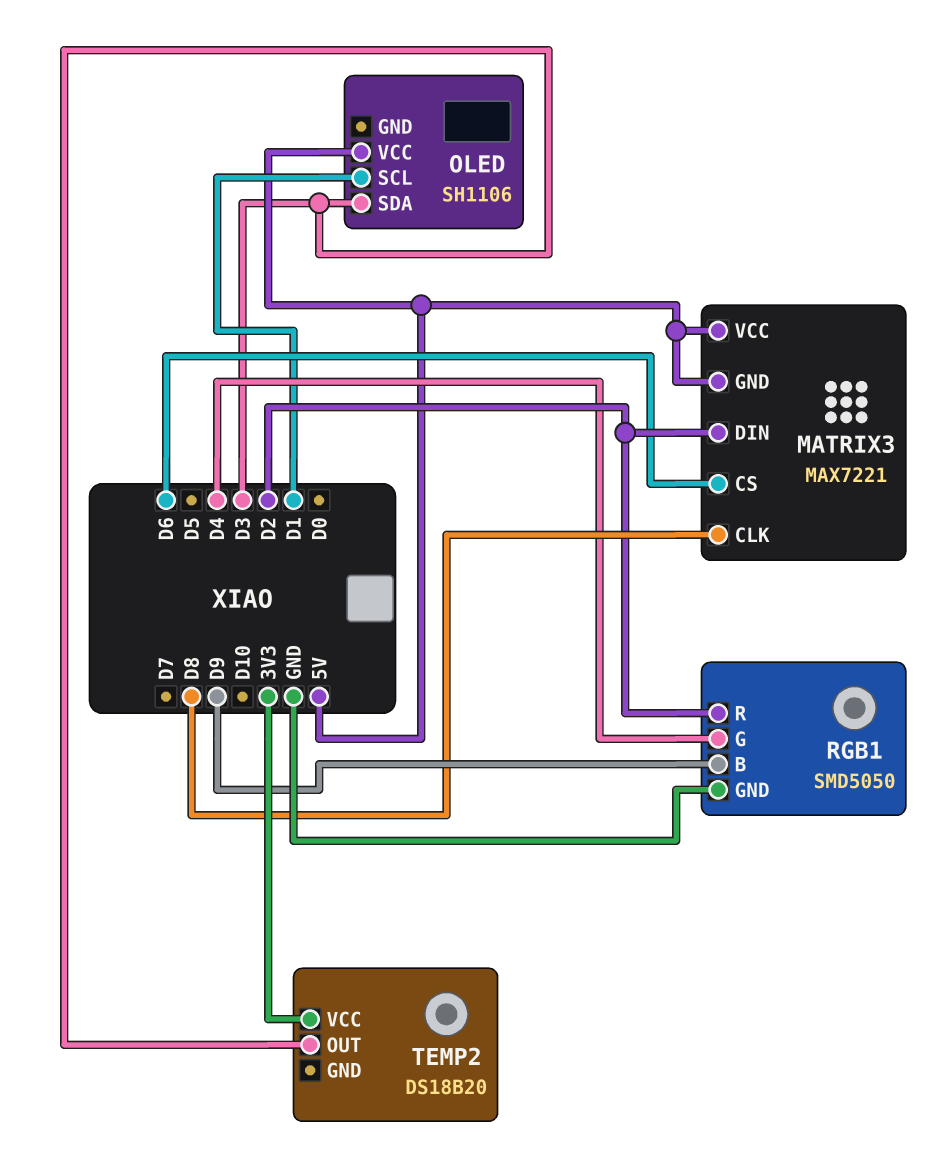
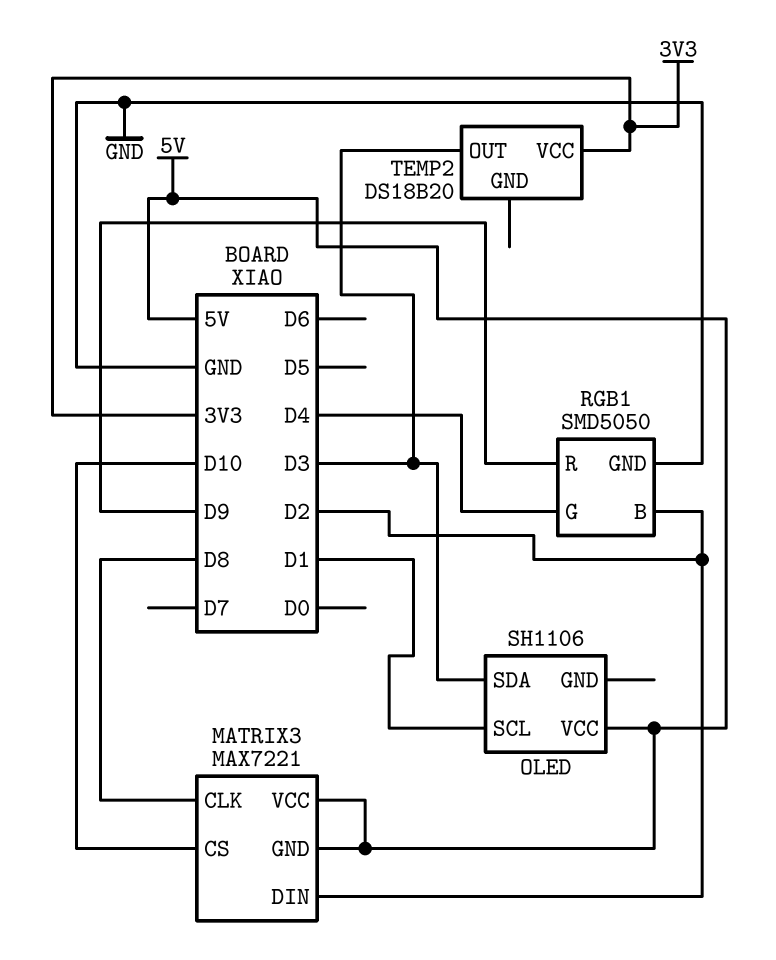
MATRIX3 pin CS: D6 -> D10
RGB1 pin B: D9 -> D2
RGB1 pin R: D2 -> D9

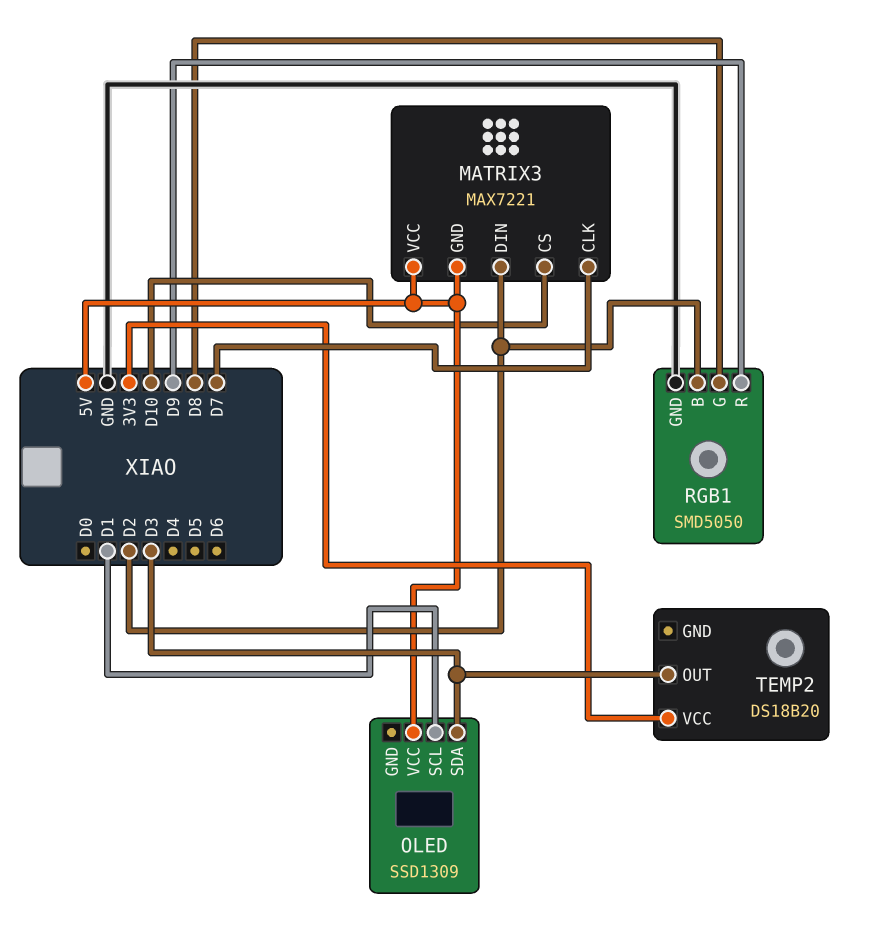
MATRIX3 pin CLK: D8 -> D7
OLED: SH1106 -> SSD1309
RGB1 pin G: D4 -> D8

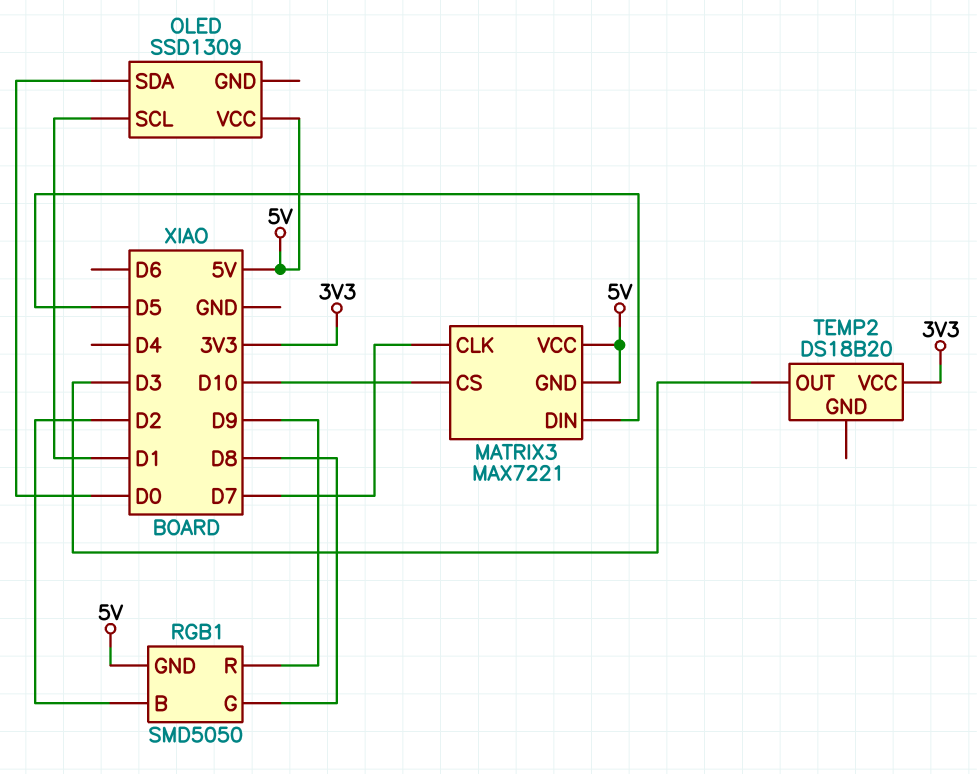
MATRIX3 pin DIN: D2 -> D5
OLED pin SDA: D3 -> D0
RGB1 pin GND: GND -> 5V

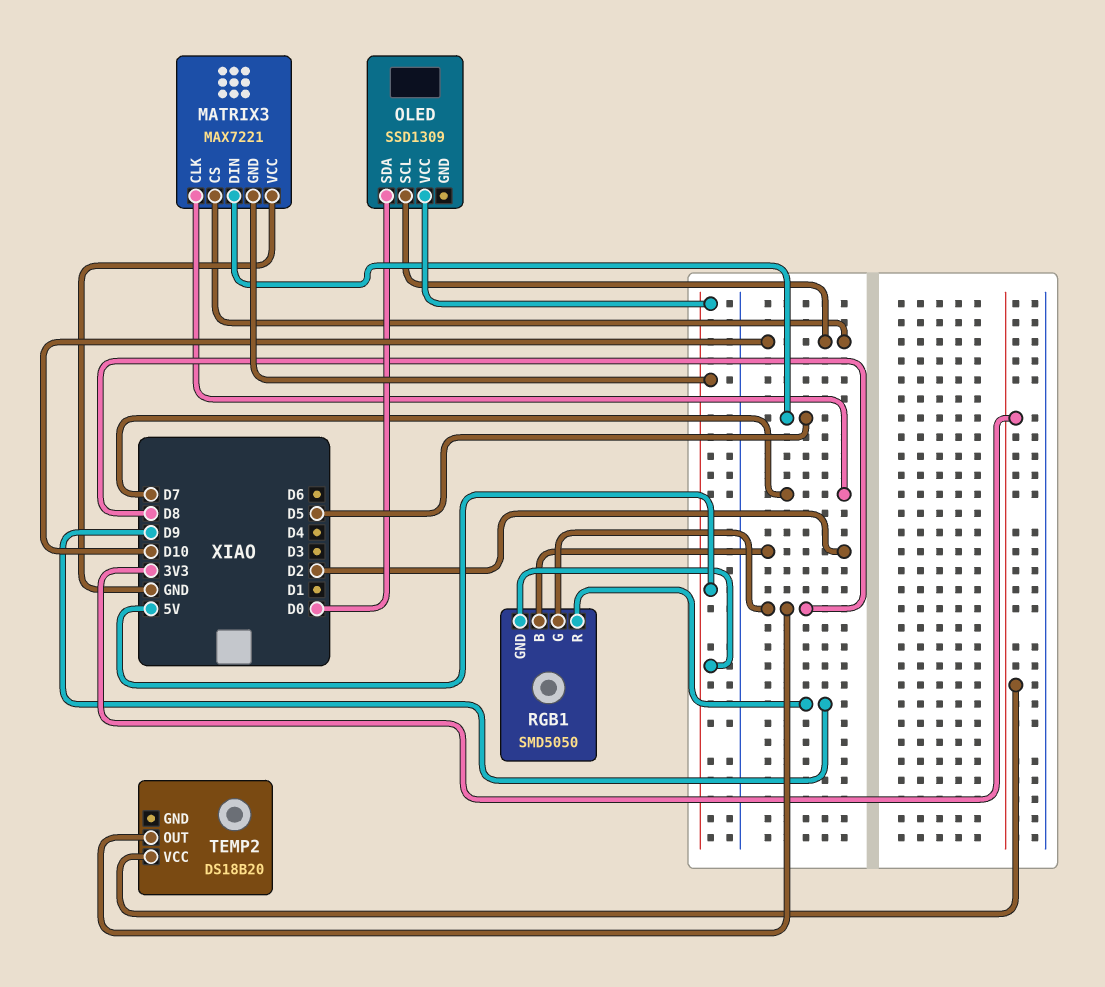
MATRIX3 pin VCC: 5V -> GND
OLED pin SCL: D1 -> D10
TEMP2 pin OUT: D3 -> D8

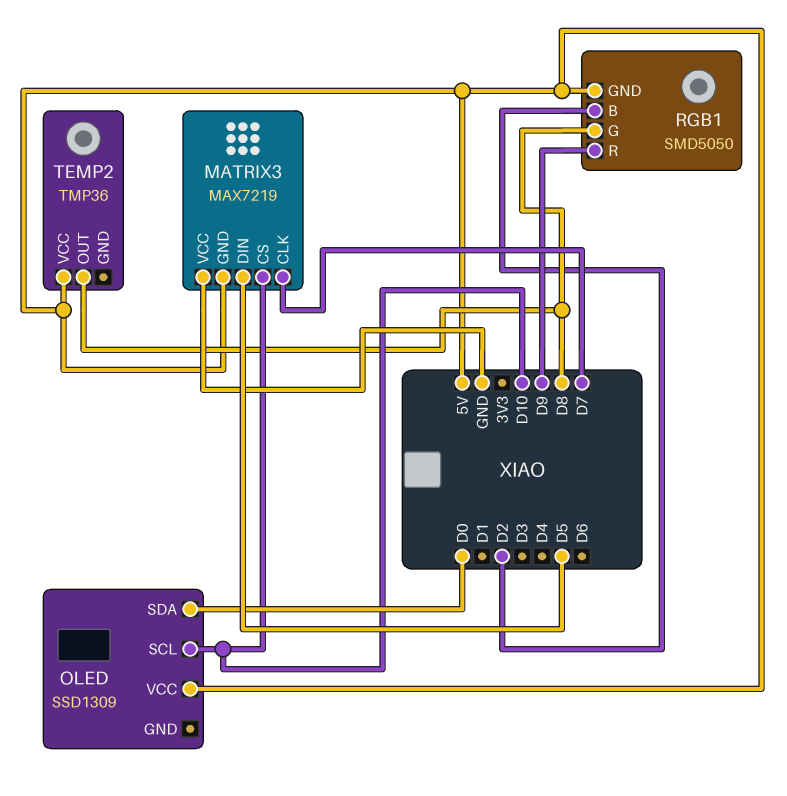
MATRIX3: MAX7221 -> MAX7219
TEMP2: DS18B20 -> TMP36
TEMP2 pin VCC: 3V3 -> 5V

